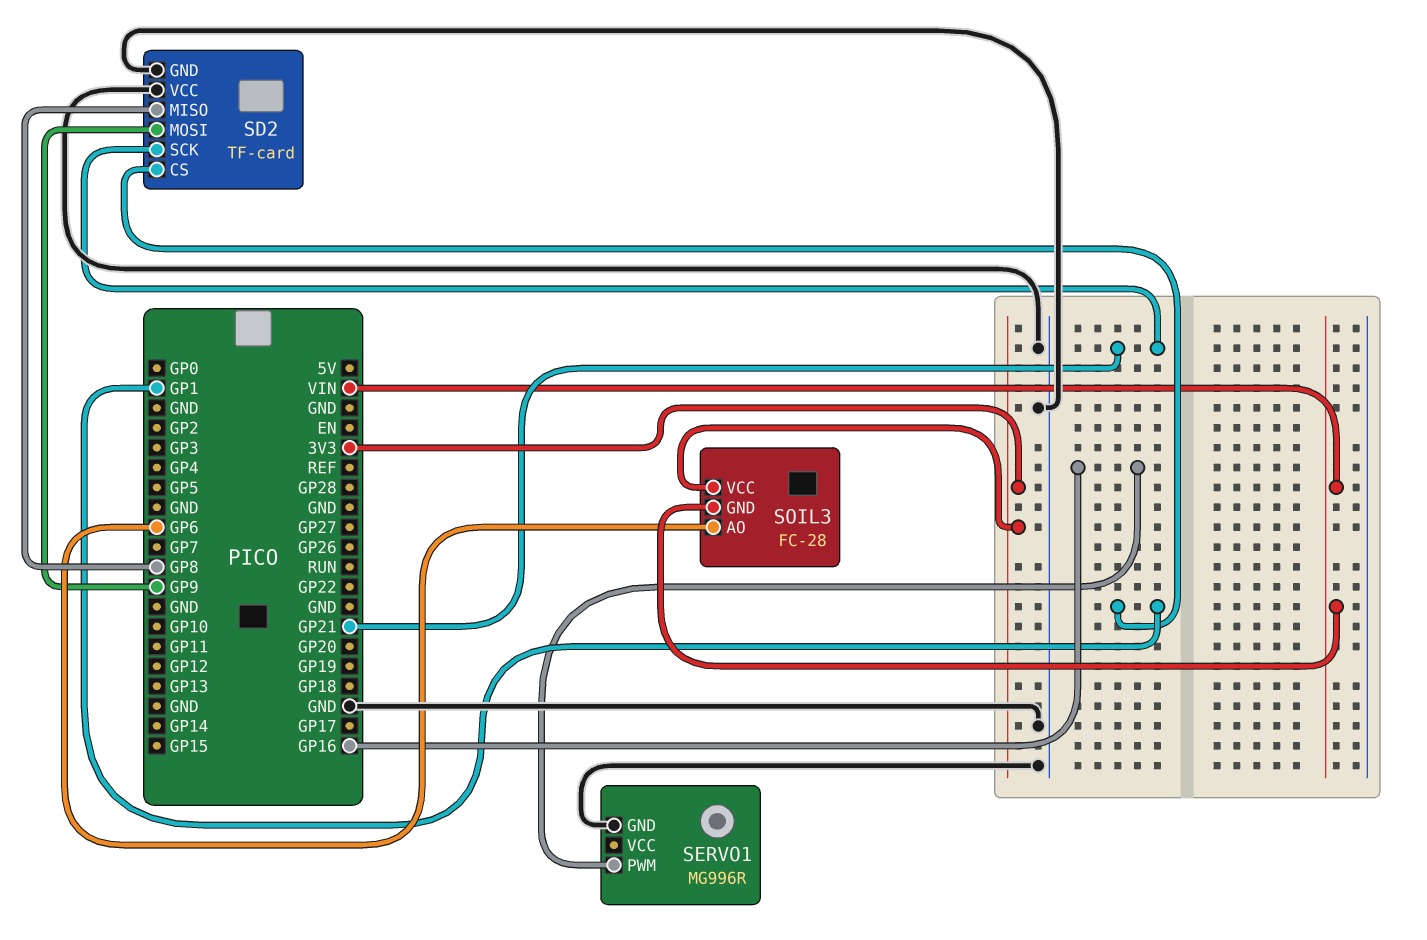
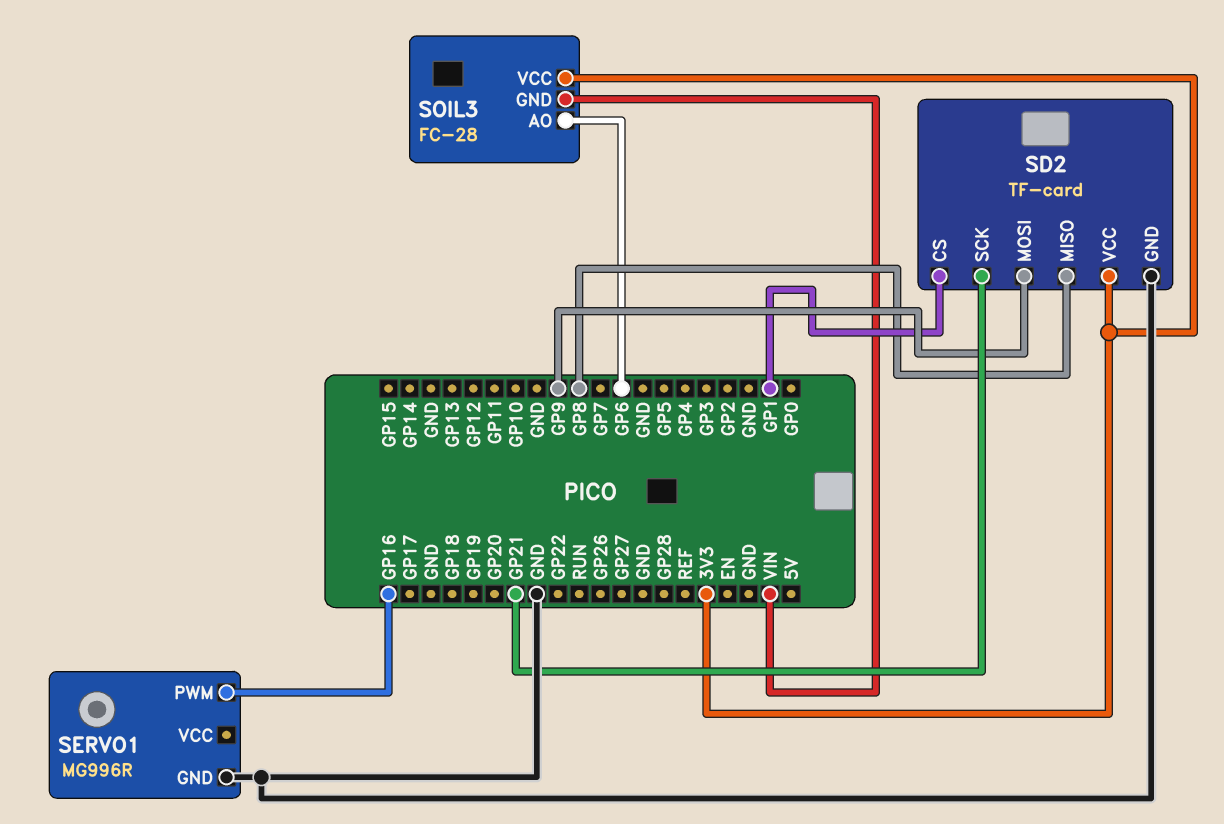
SD2 pin VCC: GND -> 3V3

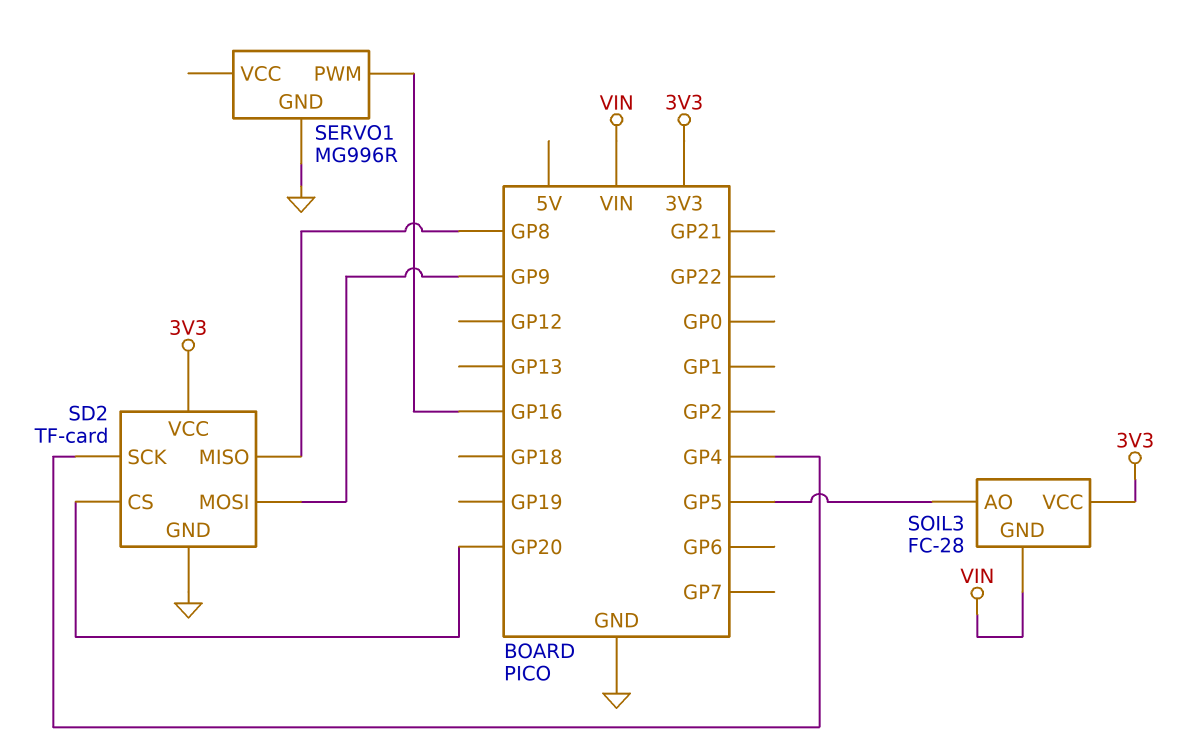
SD2 pin CS: GP1 -> GP20
SD2 pin SCK: GP21 -> GP4
SOIL3 pin AO: GP6 -> GP5

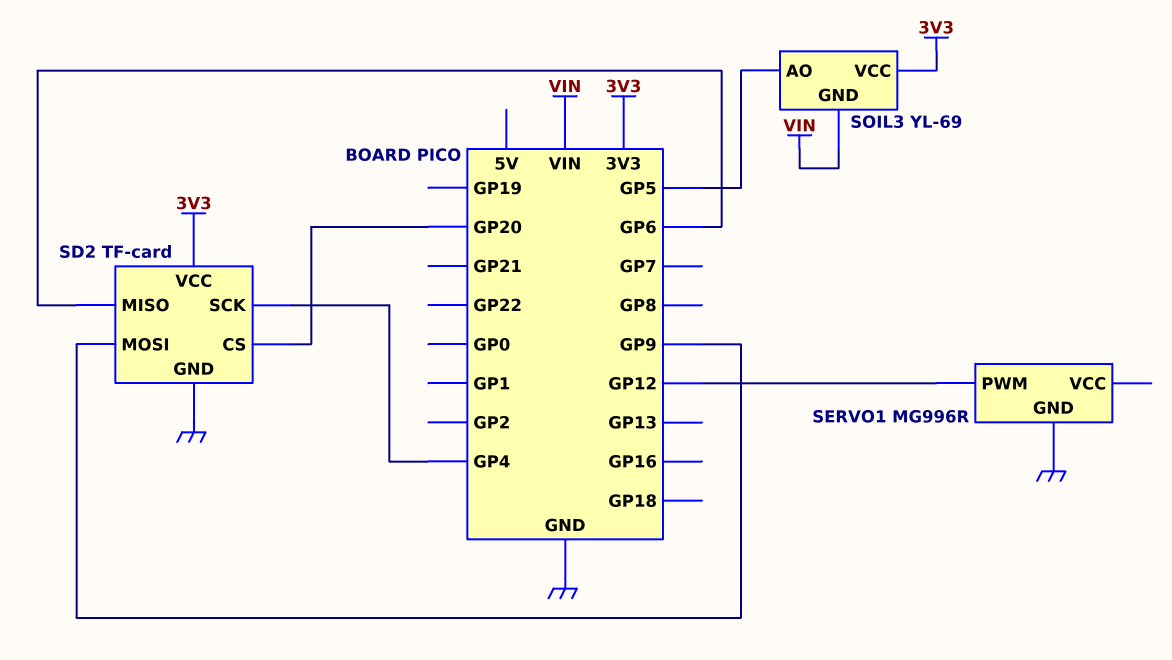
SD2 pin MISO: GP8 -> GP6
SERVO1 pin PWM: GP16 -> GP12
SOIL3: FC-28 -> YL-69

